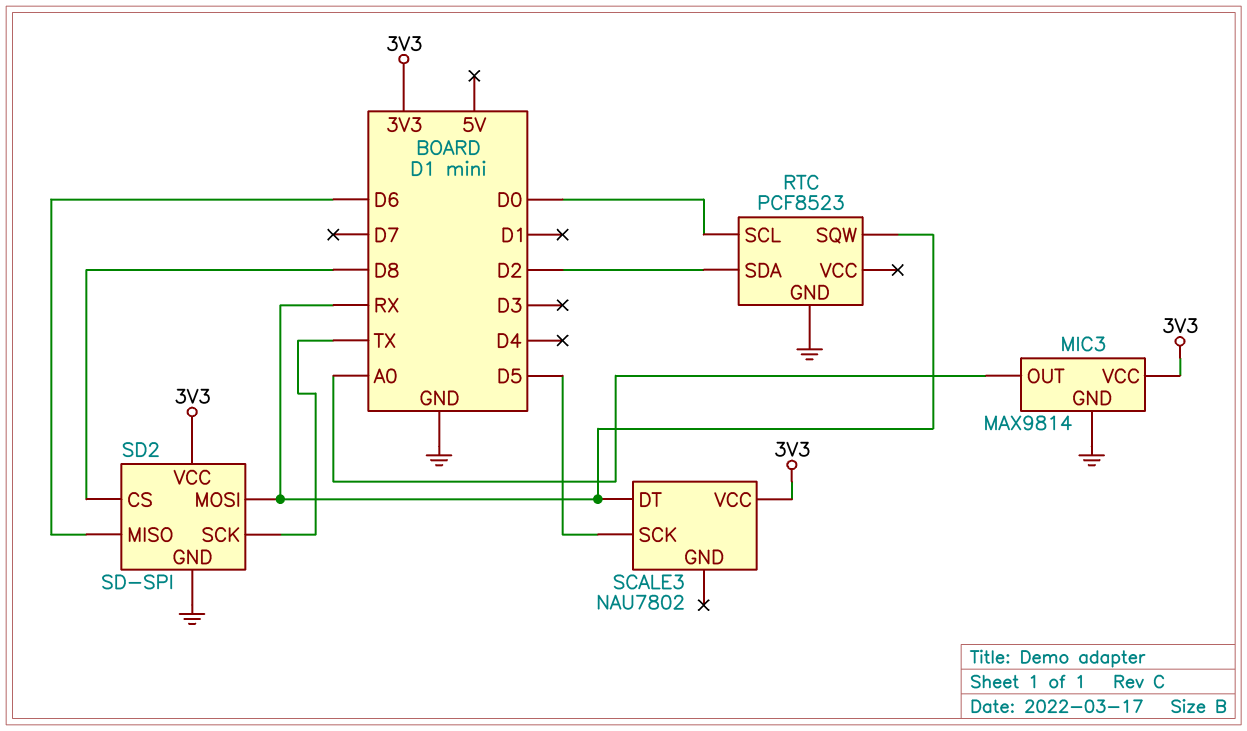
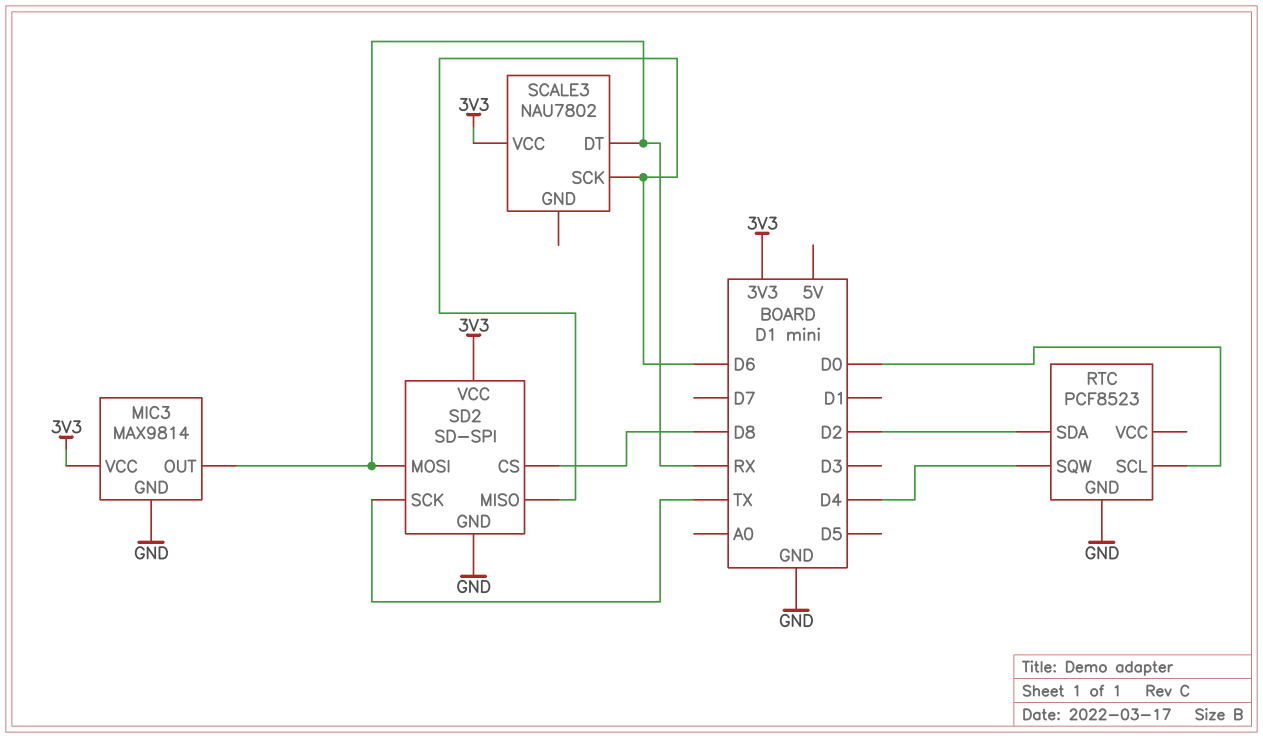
MIC3 pin OUT: A0 -> RX
RTC pin SQW: RX -> D4
SCALE3 pin SCK: D5 -> D6

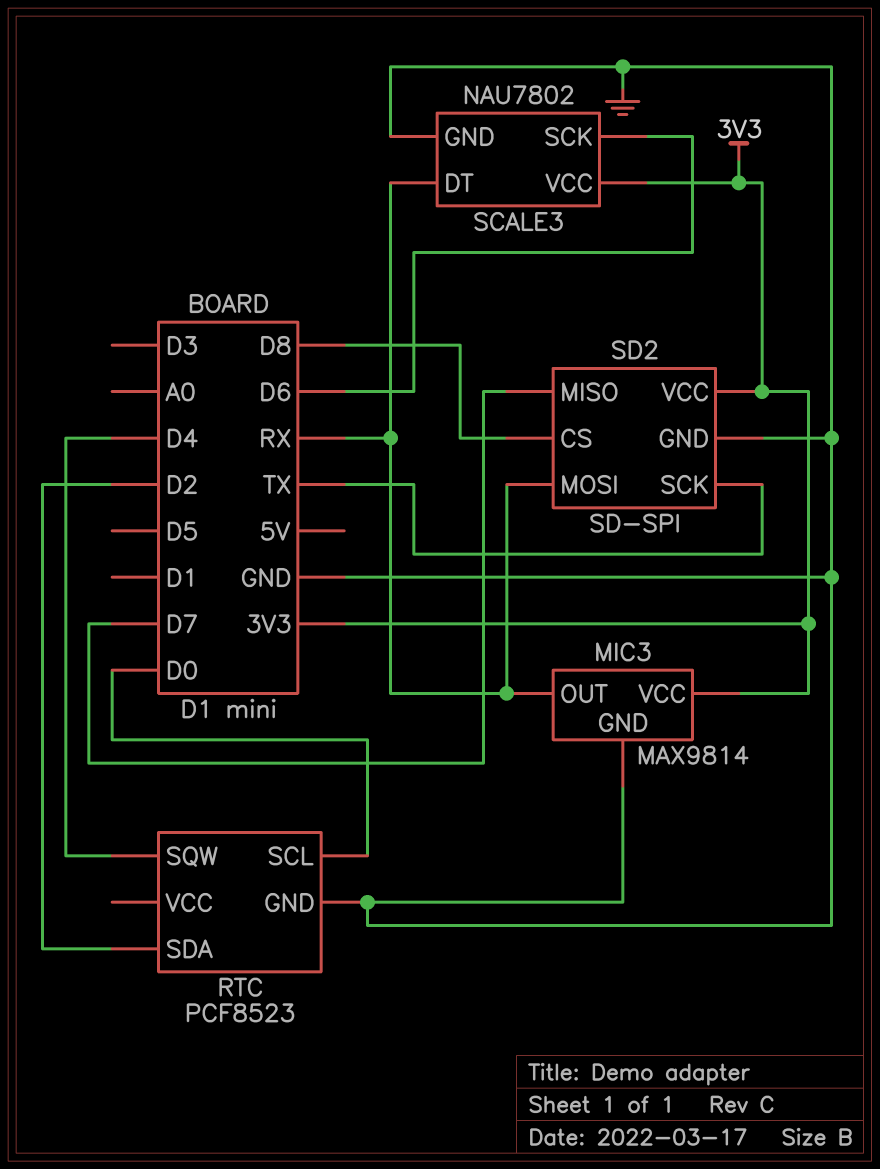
SCALE3 pin GND: none -> GND
SD2 pin MISO: D6 -> D7

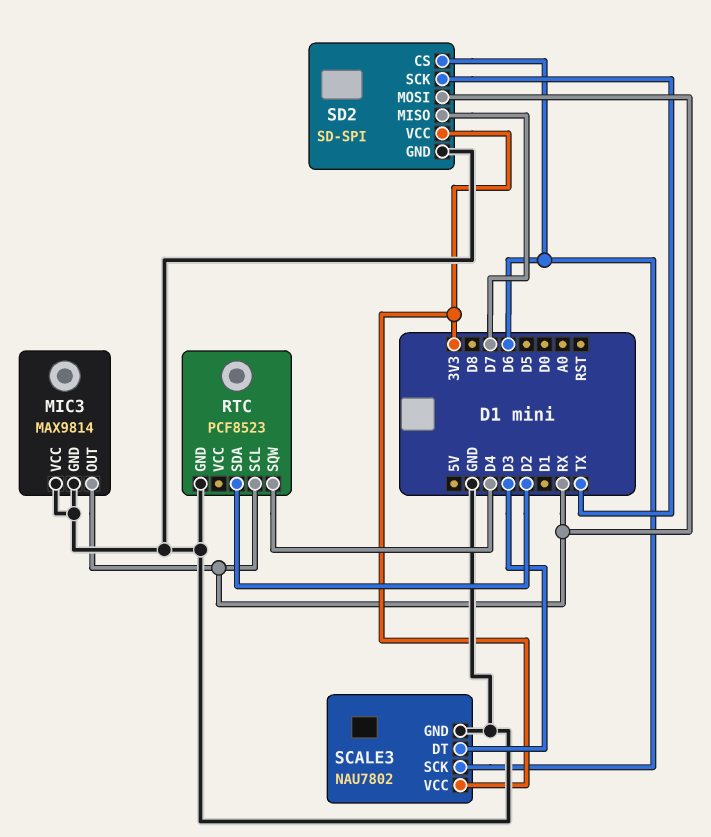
MIC3 pin VCC: 3V3 -> GND
RTC pin SCL: D0 -> RX
SCALE3 pin DT: RX -> D3
SD2 pin CS: D8 -> D6

